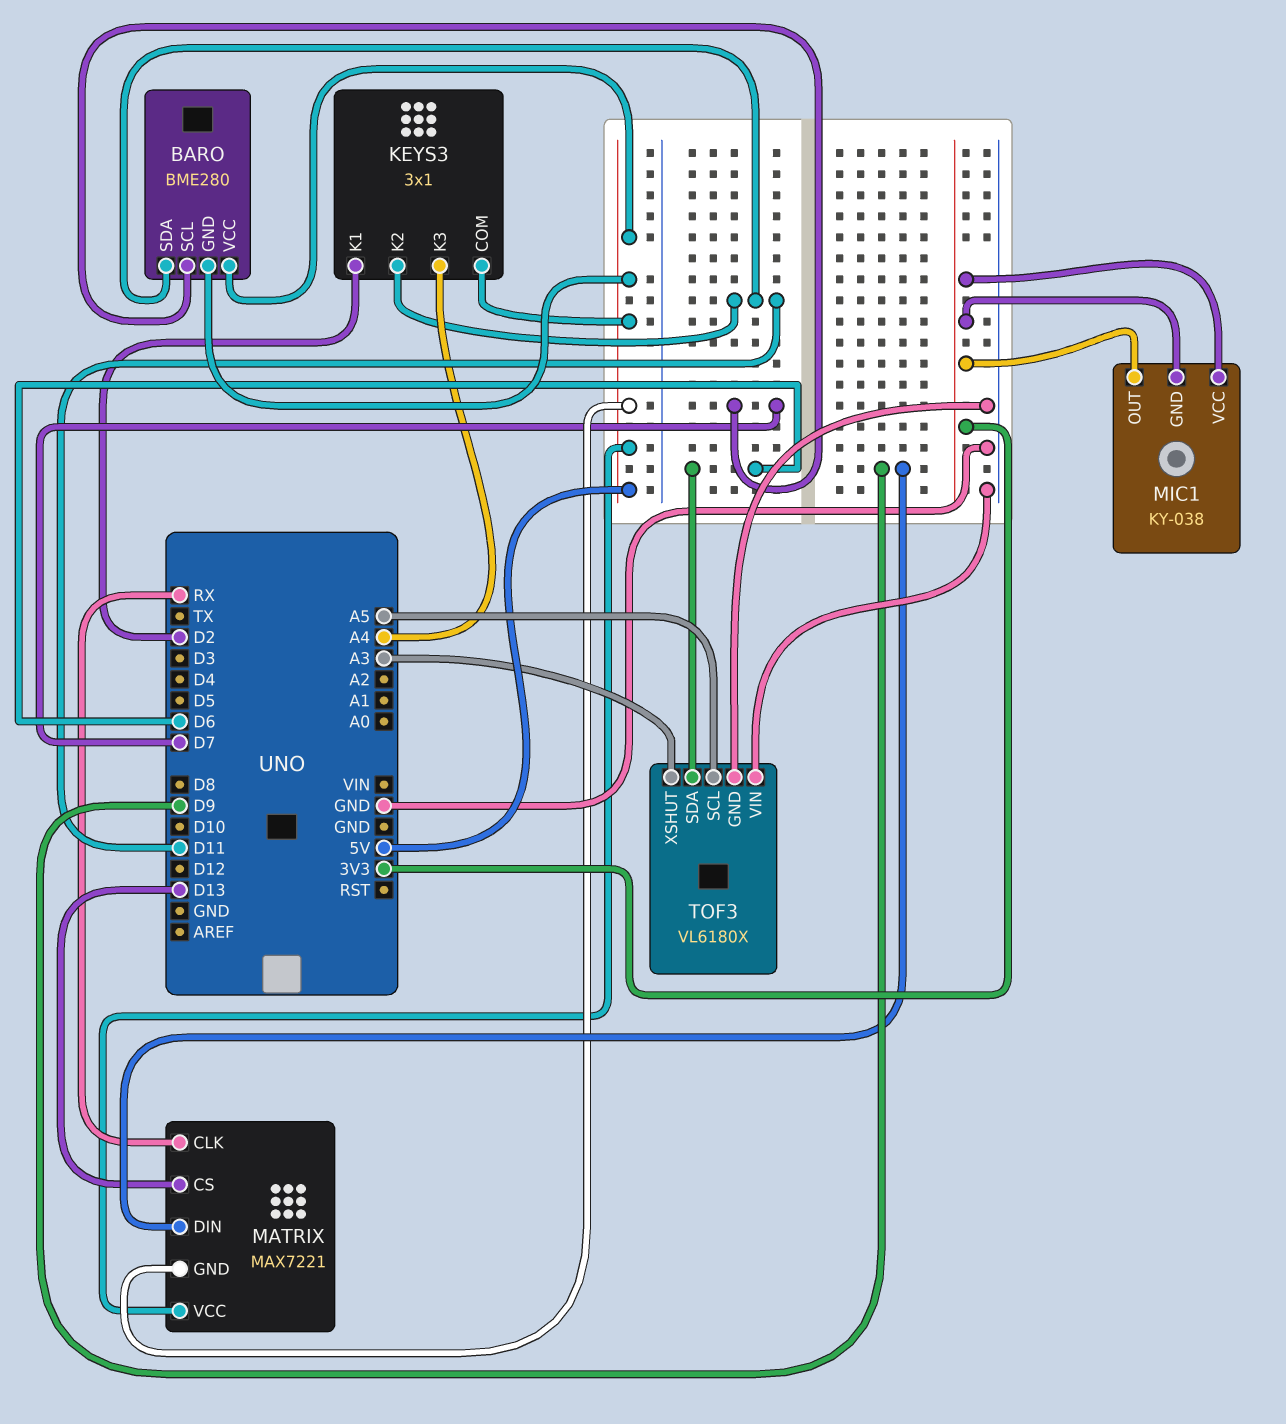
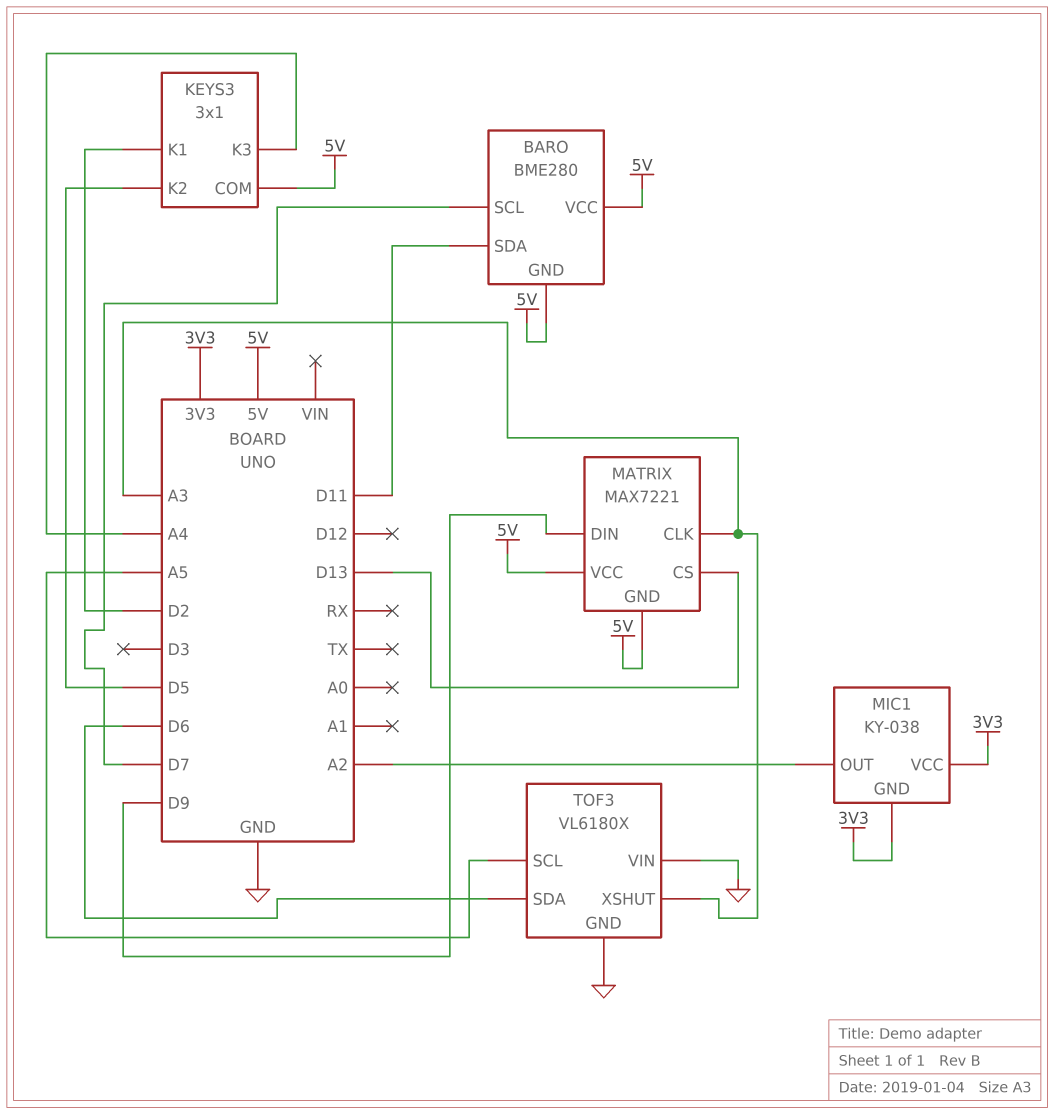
KEYS3 pin K2: D11 -> D5
MATRIX pin CLK: RX -> A3
MIC1 pin OUT: 3V3 -> A2

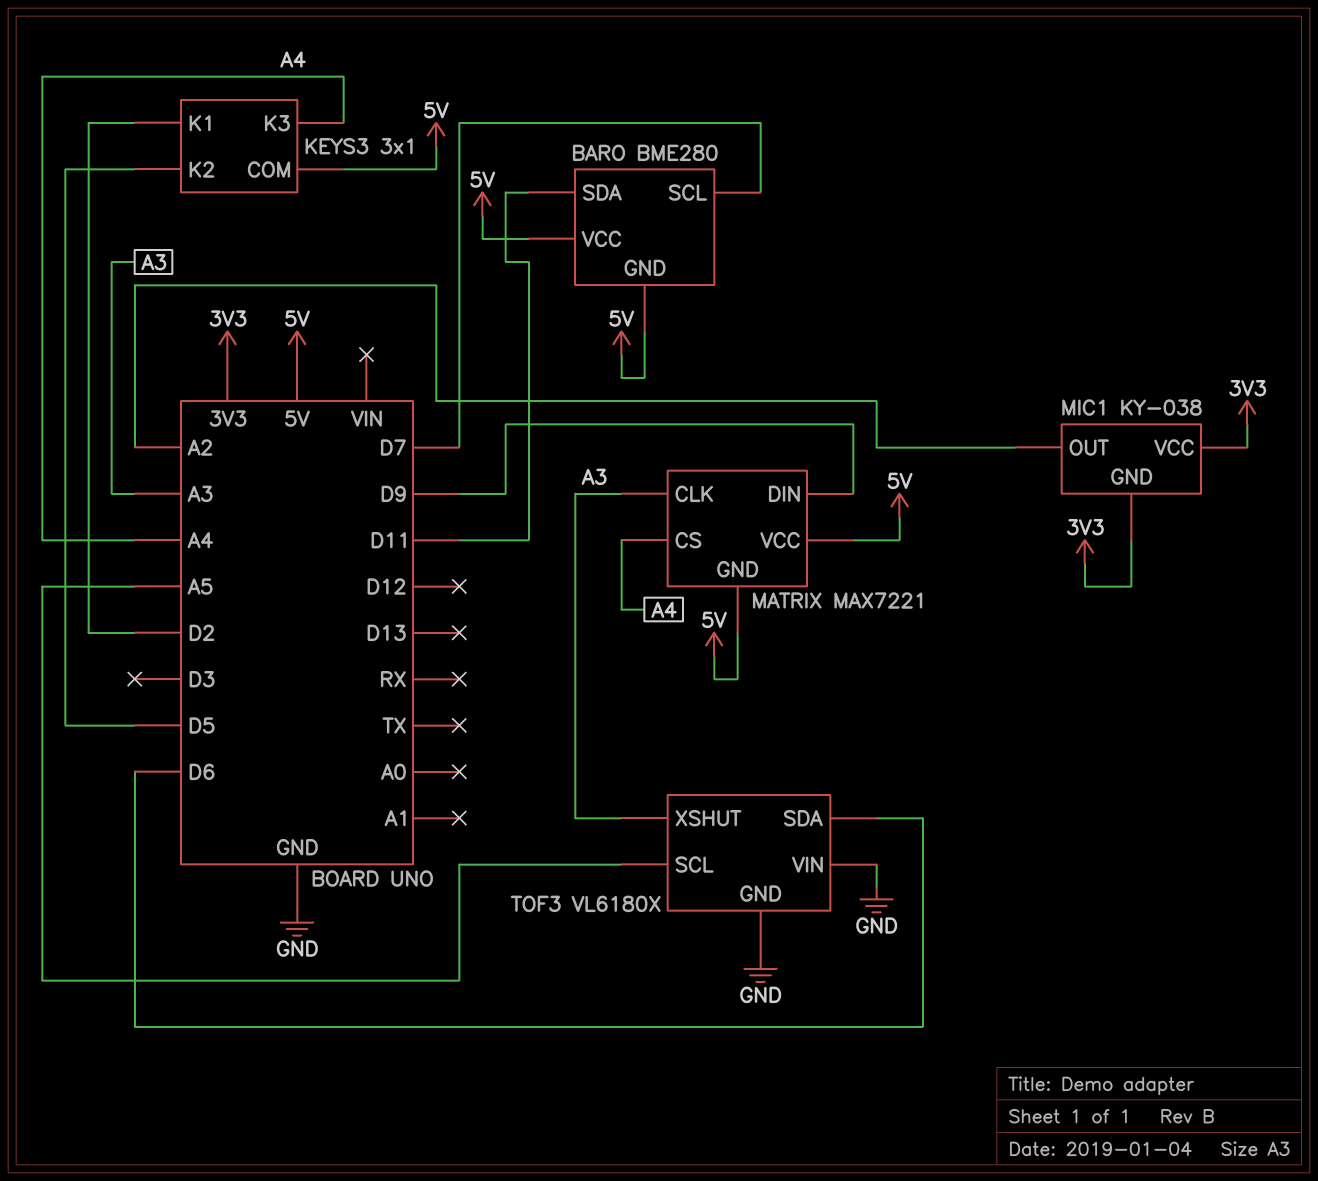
MATRIX pin CS: D13 -> A4

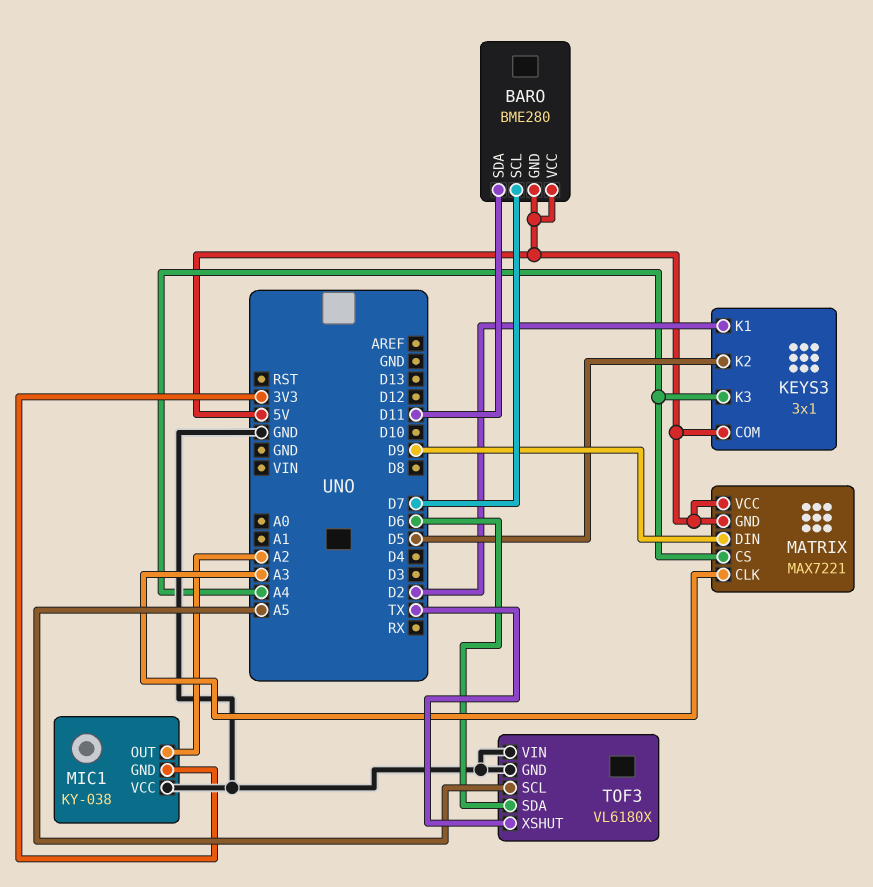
MIC1 pin VCC: 3V3 -> GND
TOF3 pin XSHUT: A3 -> TX

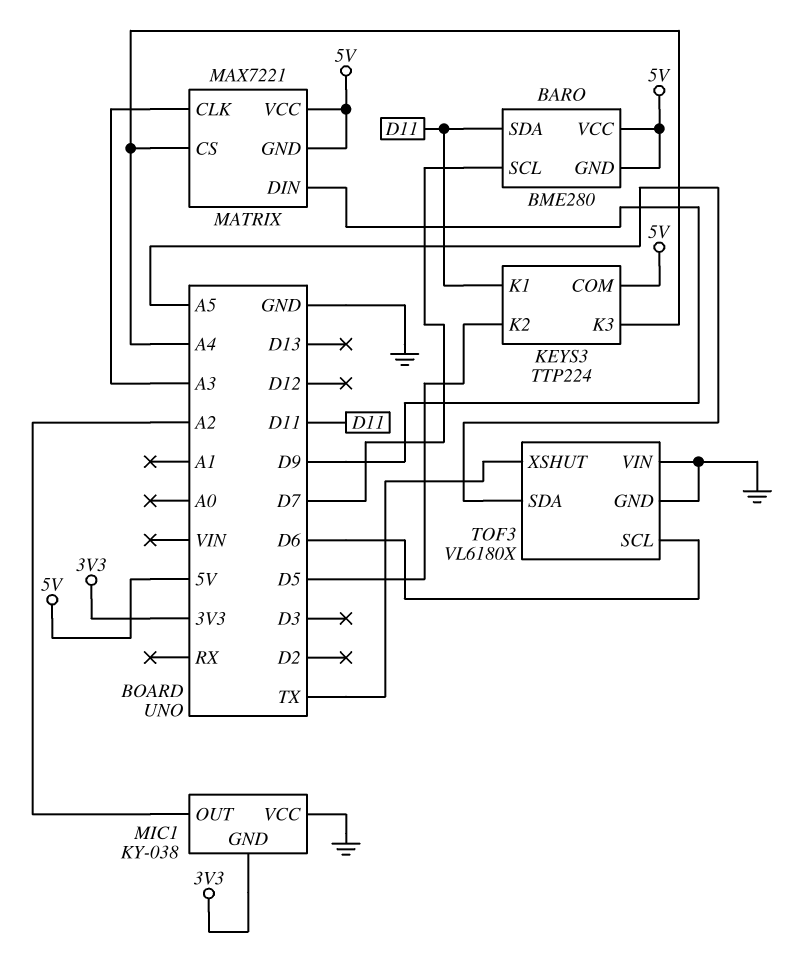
KEYS3: 3x1 -> TTP224
KEYS3 pin K1: D2 -> D11
TOF3 pin SCL: A5 -> D6
TOF3 pin SDA: D6 -> A5

